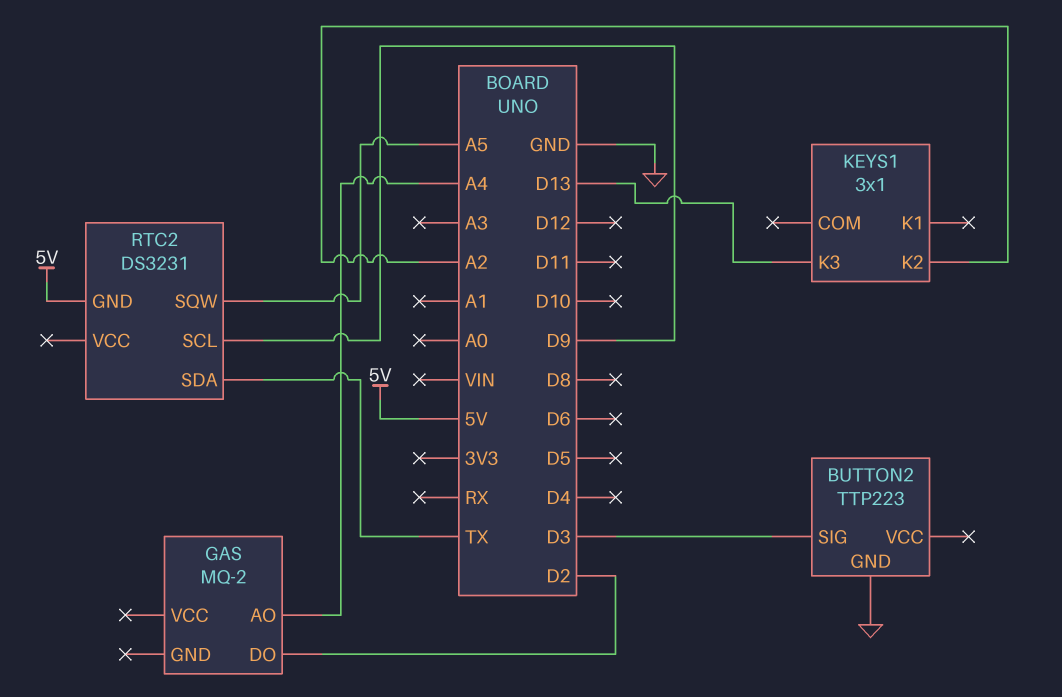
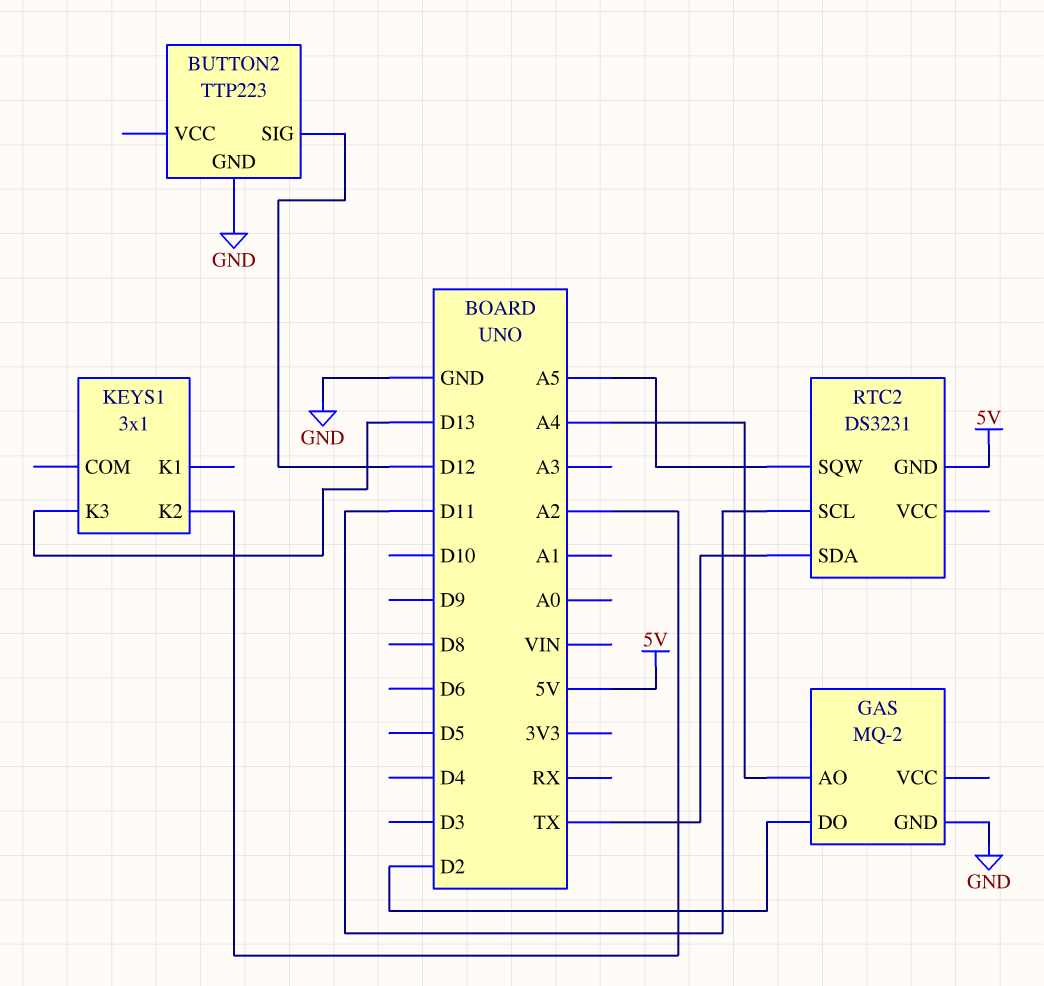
BUTTON2 pin SIG: D3 -> D12
GAS pin GND: none -> GND
RTC2 pin SCL: D9 -> D11

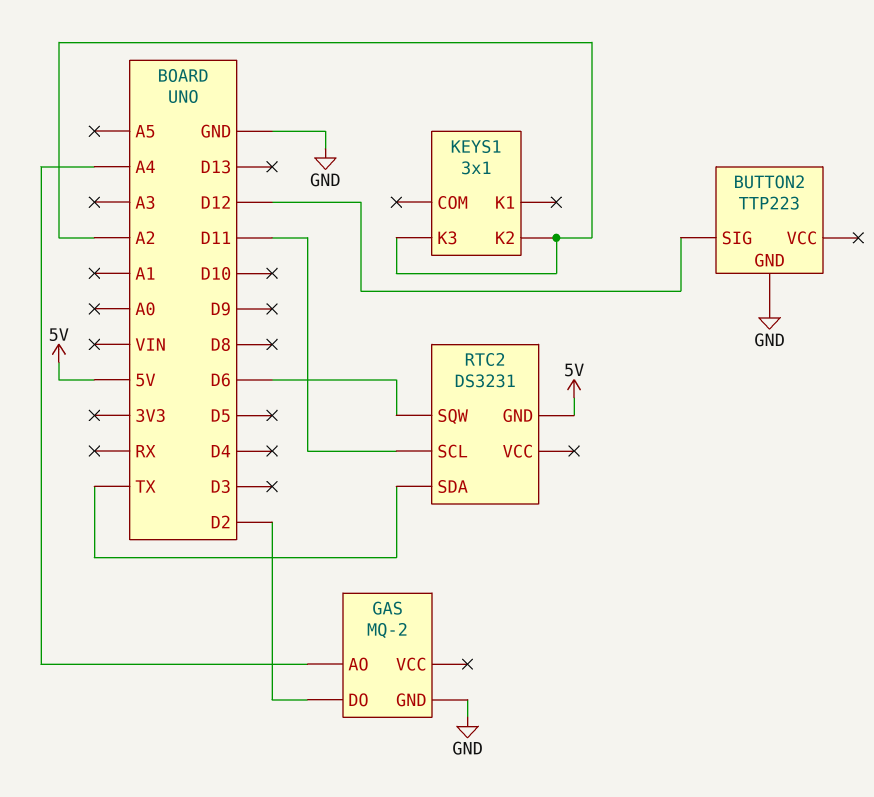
KEYS1 pin K3: D13 -> A2
RTC2 pin SQW: A5 -> D6

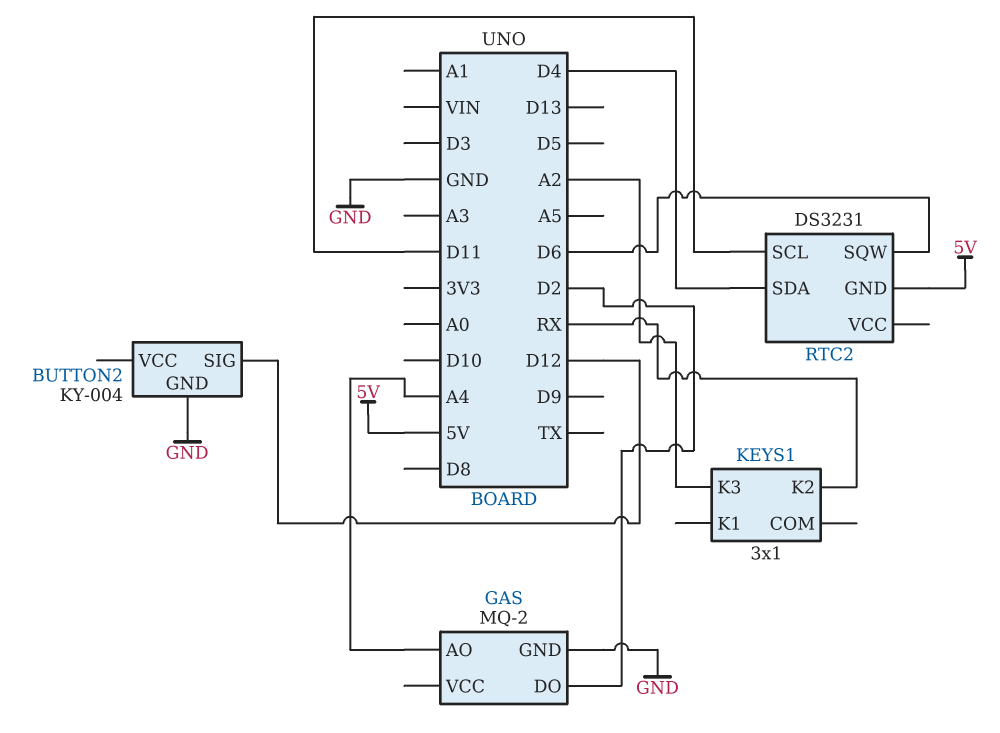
BUTTON2: TTP223 -> KY-004
KEYS1 pin K2: A2 -> RX
RTC2 pin SDA: TX -> D4

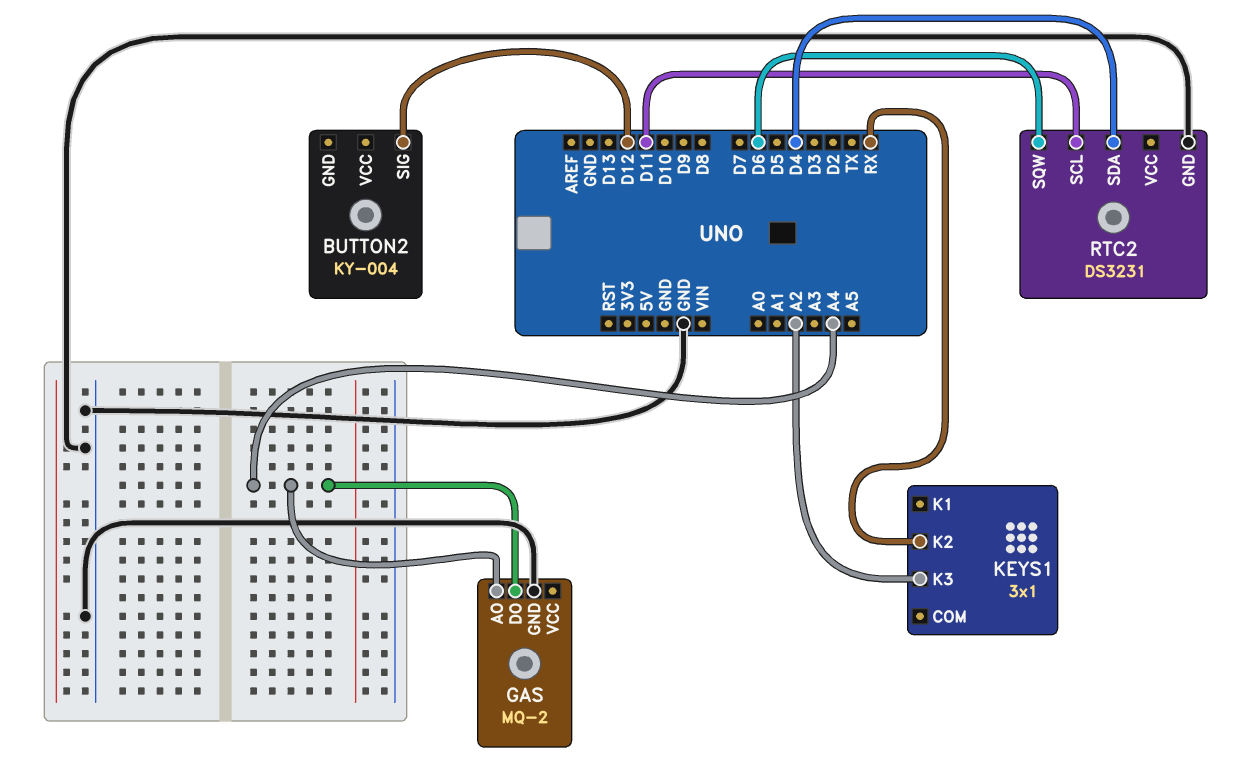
BUTTON2 pin GND: GND -> none
GAS pin DO: D2 -> A4
RTC2 pin GND: 5V -> GND

